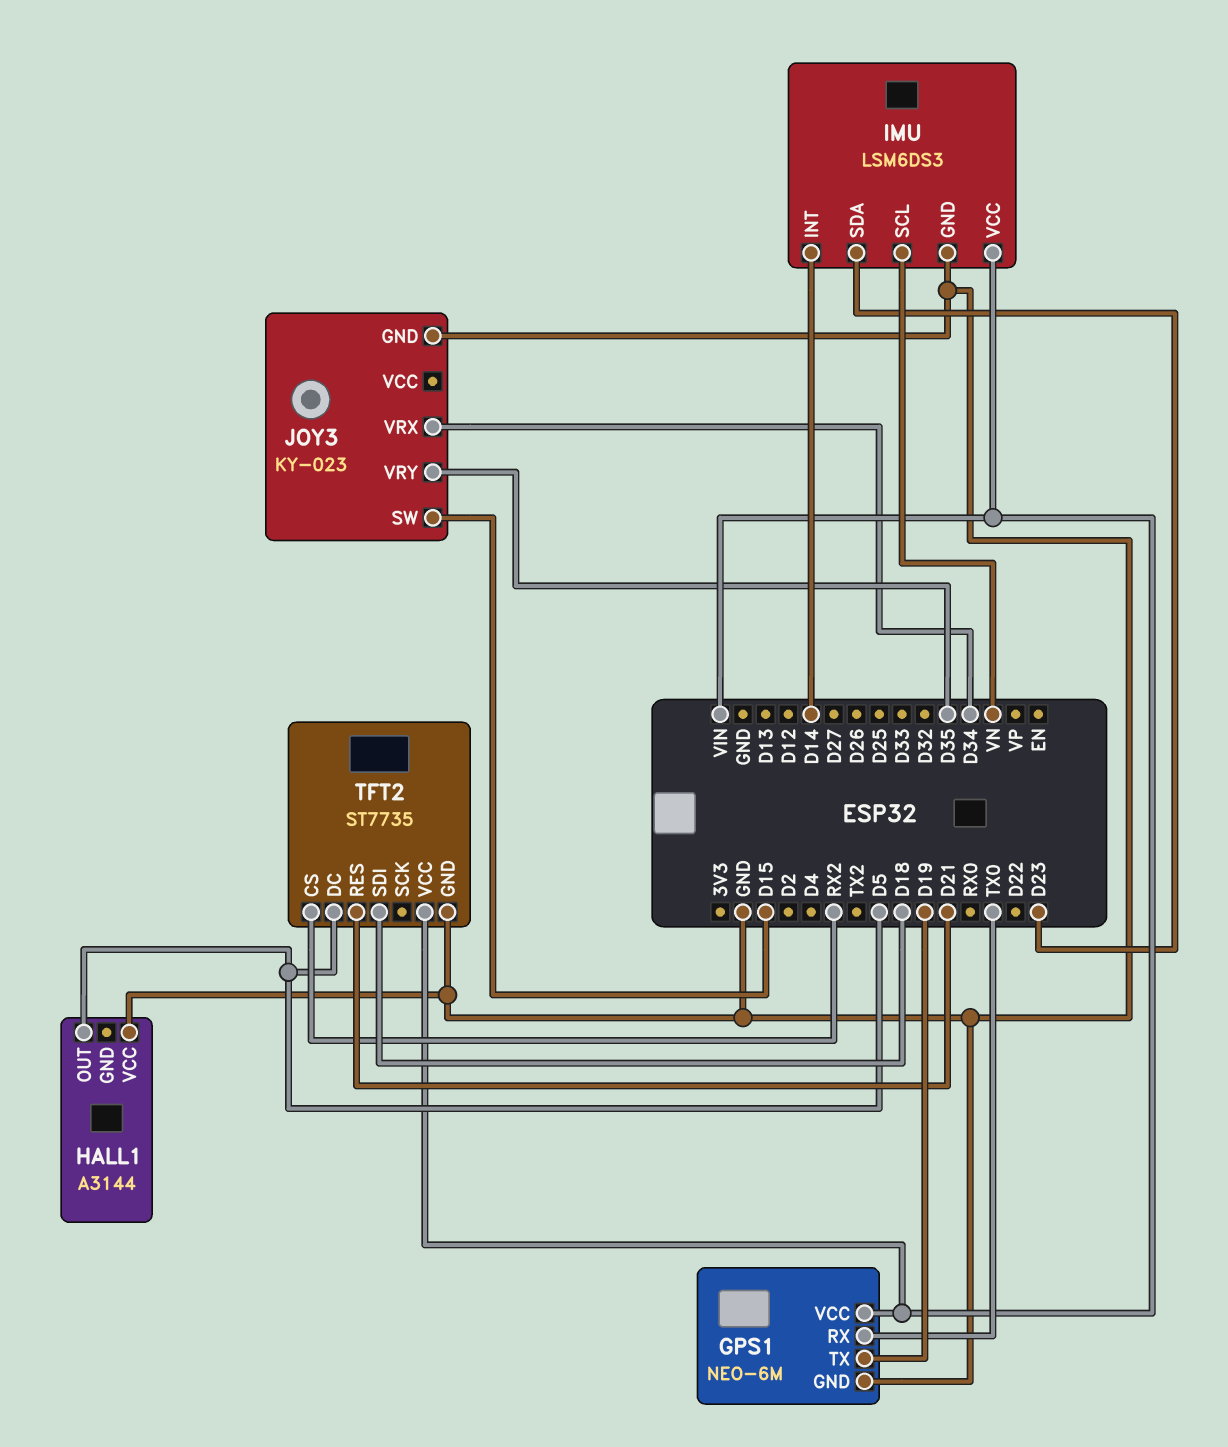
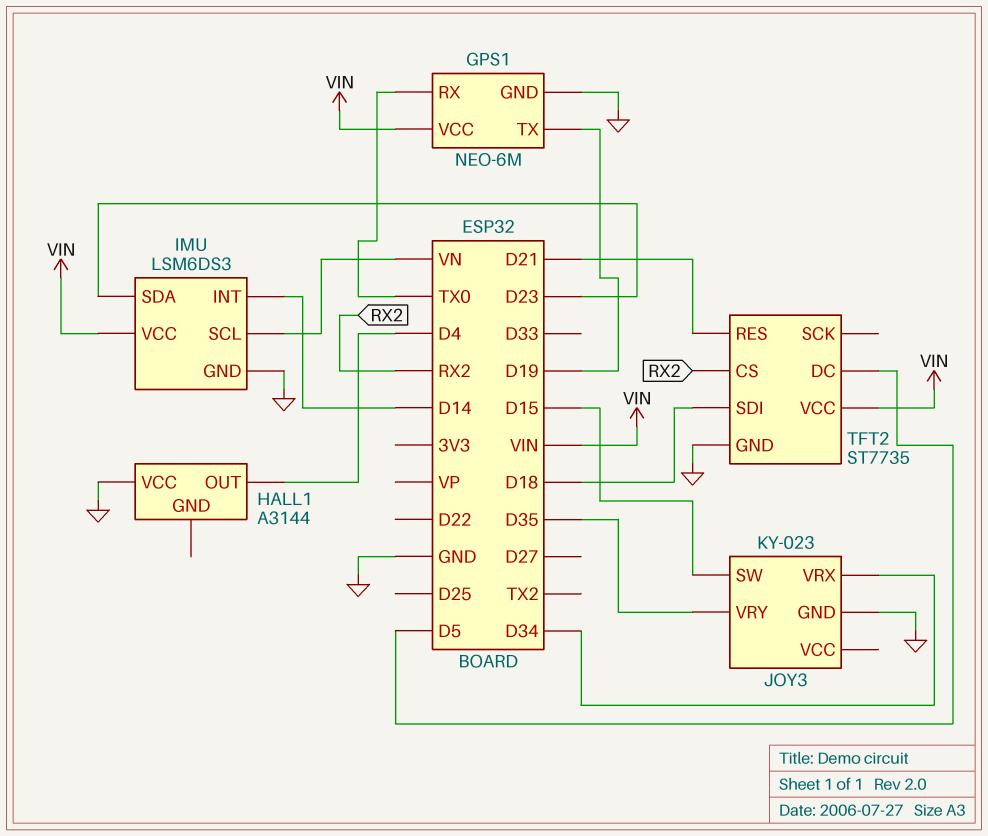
HALL1 pin OUT: D5 -> D4

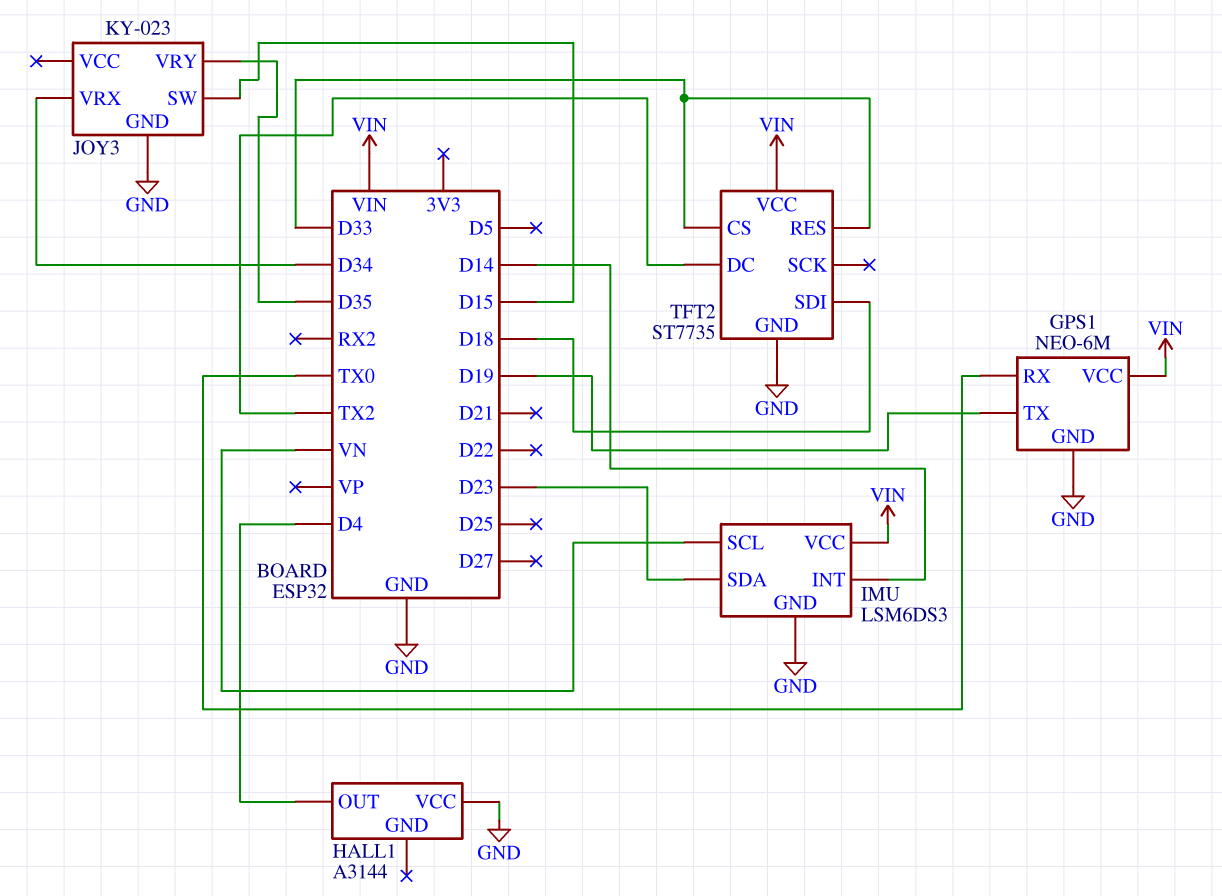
TFT2 pin CS: RX2 -> D33
TFT2 pin DC: D5 -> TX2
TFT2 pin RES: D21 -> D33

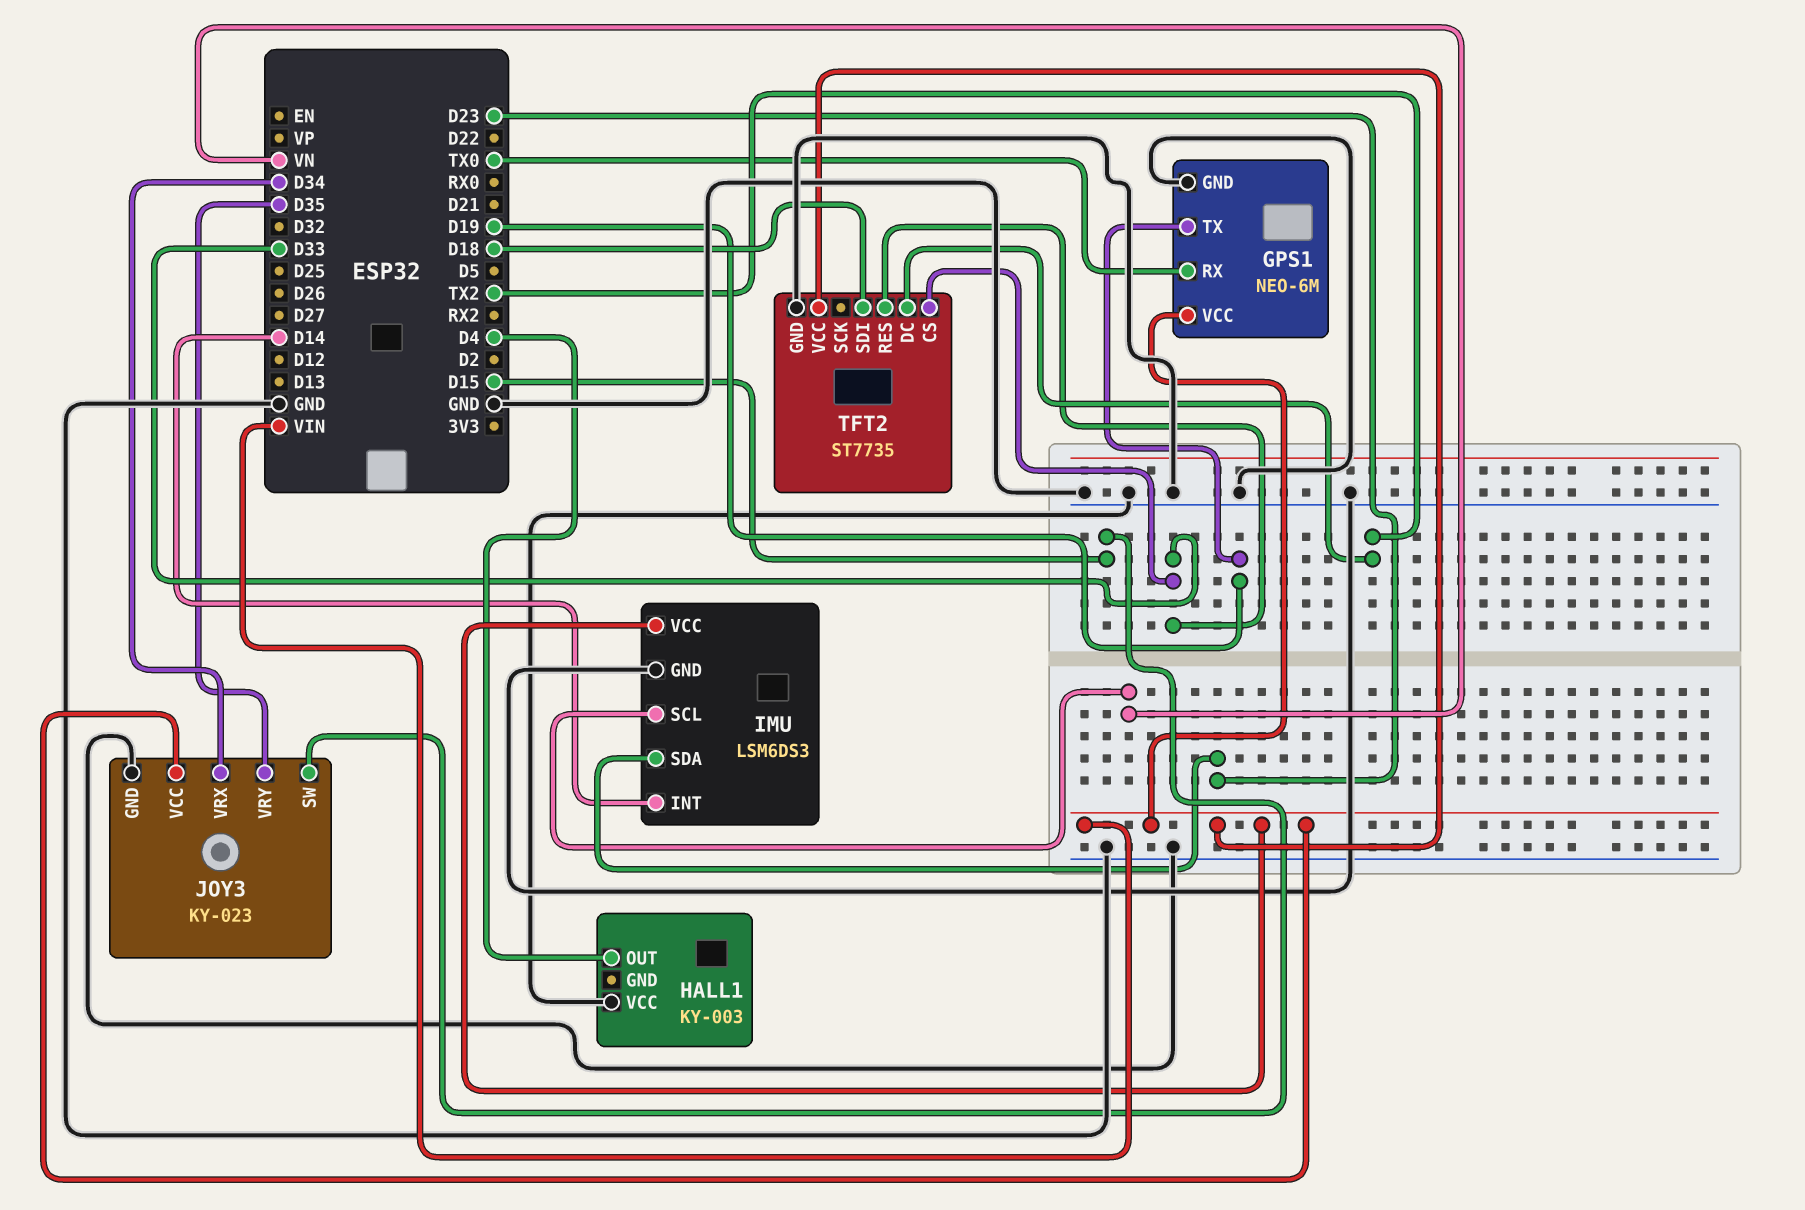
HALL1: A3144 -> KY-003
JOY3 pin VCC: none -> VIN

